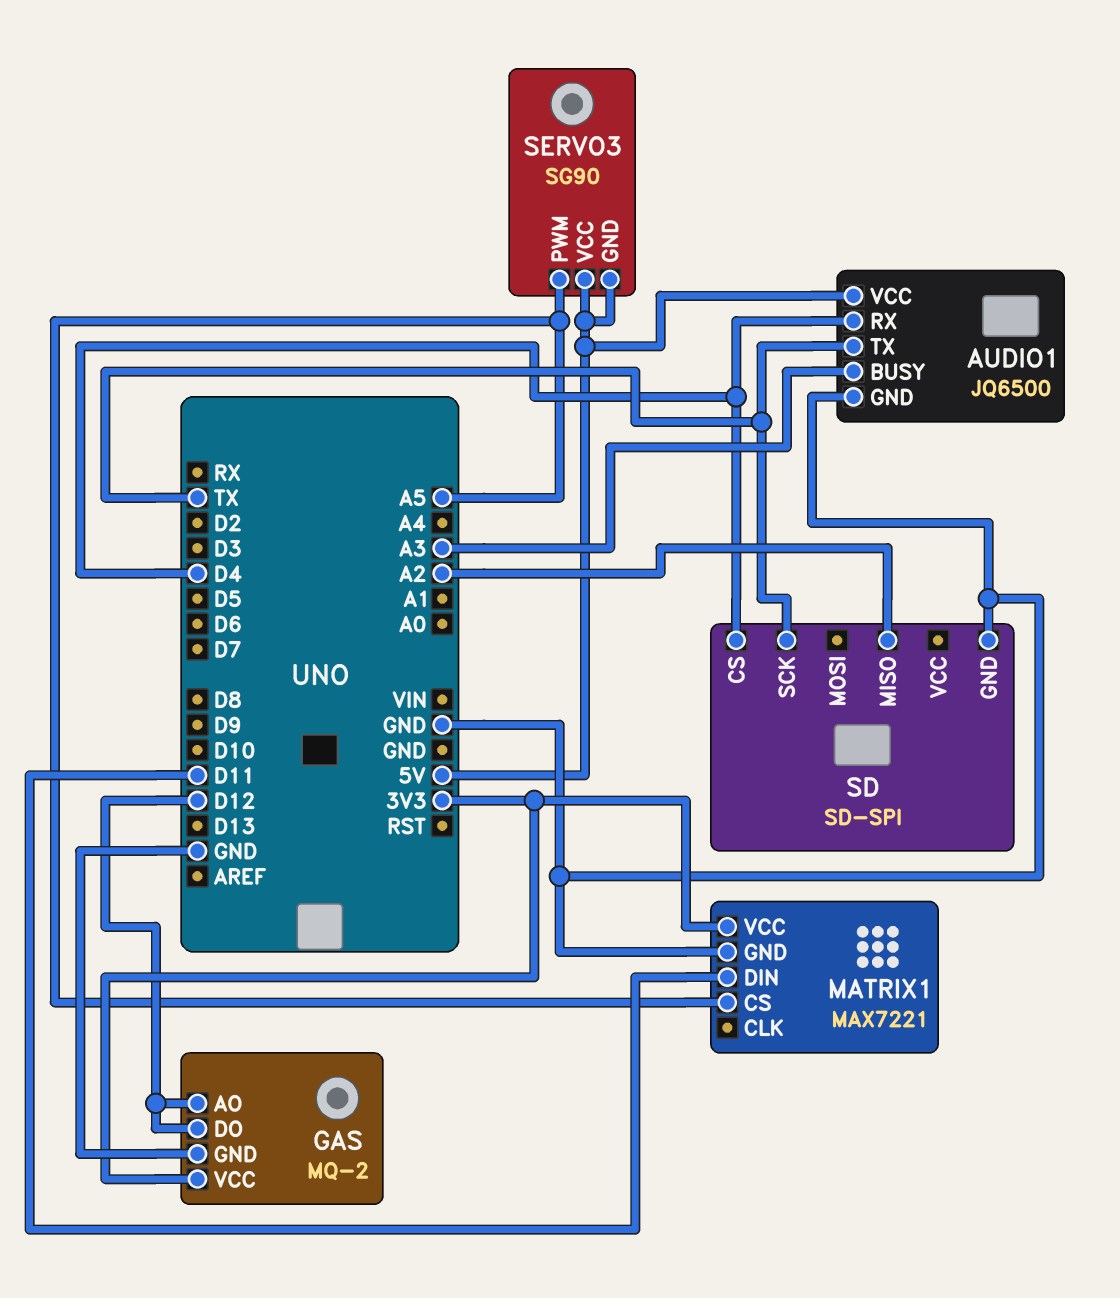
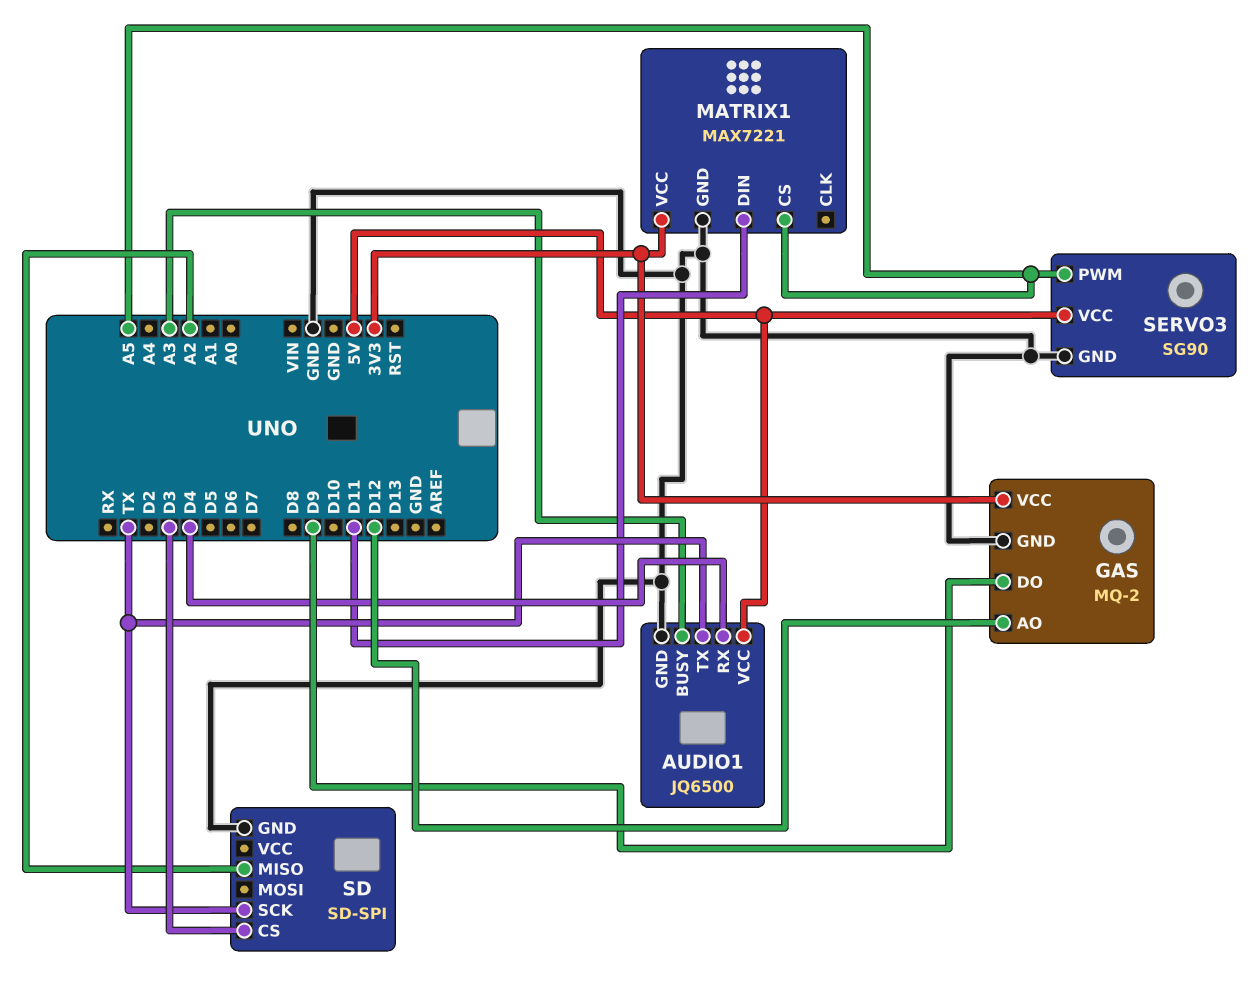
GAS pin DO: D12 -> D9
SD pin CS: D4 -> D3
SERVO3 pin GND: 5V -> GND

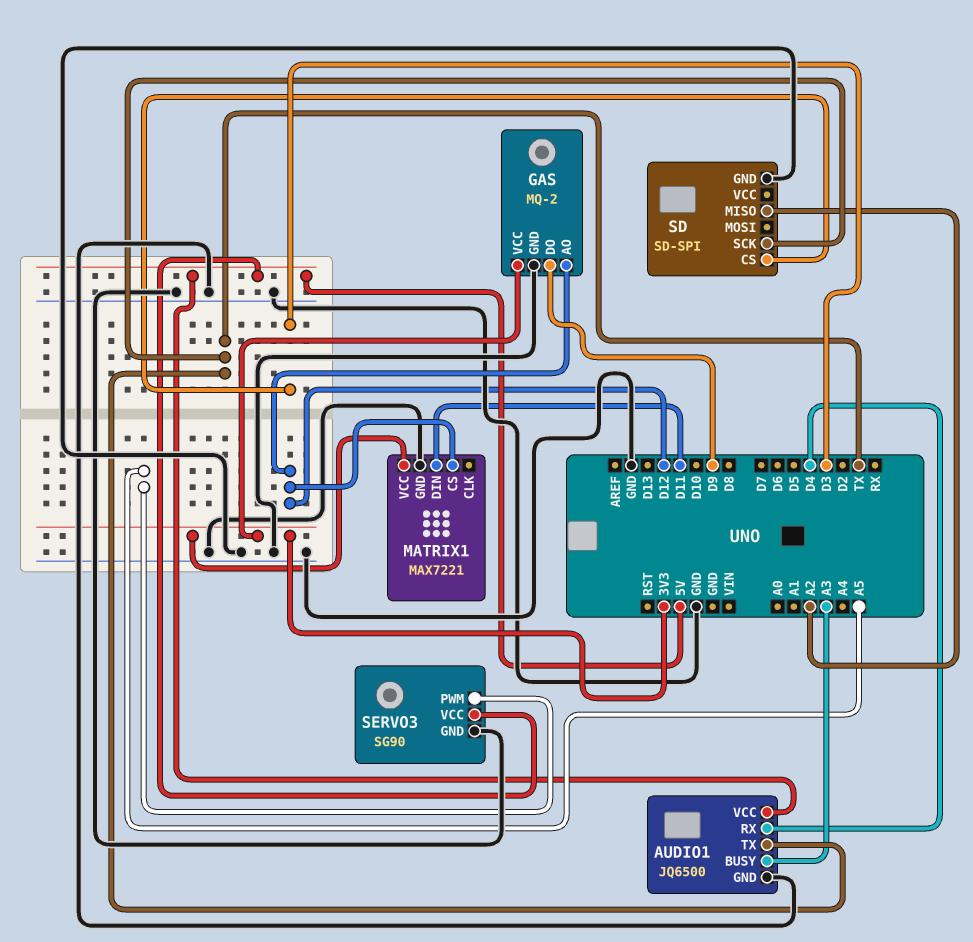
MATRIX1 pin CS: A5 -> D12

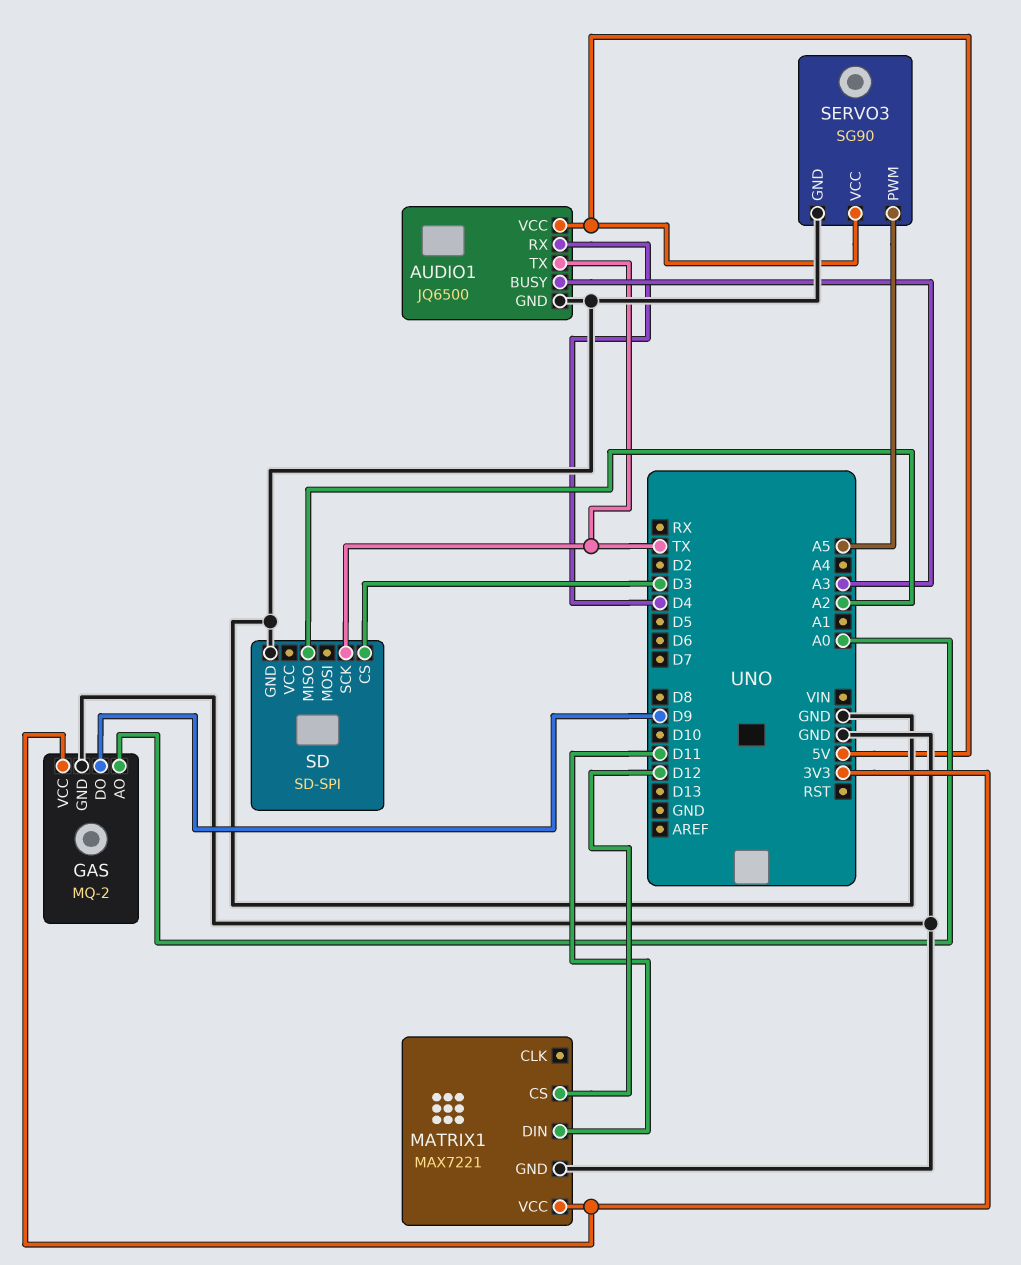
GAS pin AO: D12 -> A0

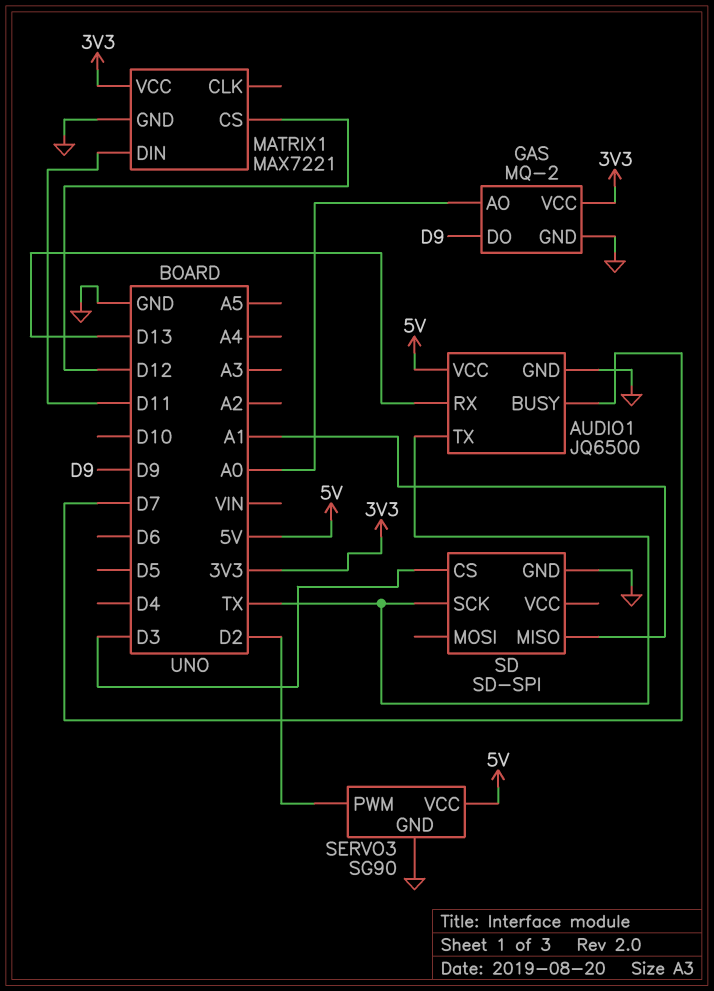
AUDIO1 pin BUSY: A3 -> D7
AUDIO1 pin RX: D4 -> D13
SD pin MISO: A2 -> A1
SERVO3 pin PWM: A5 -> D2

